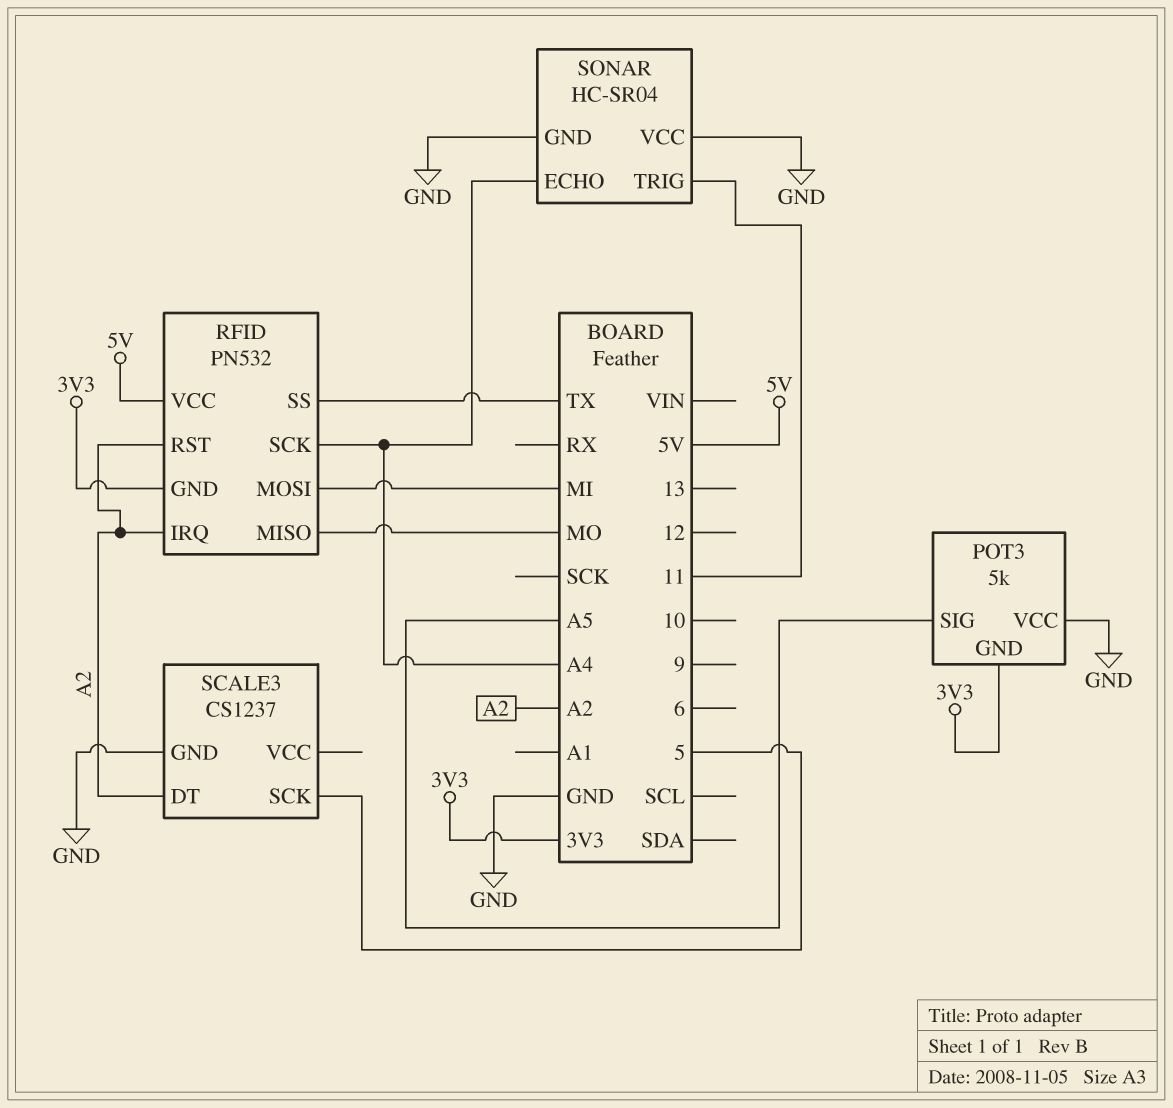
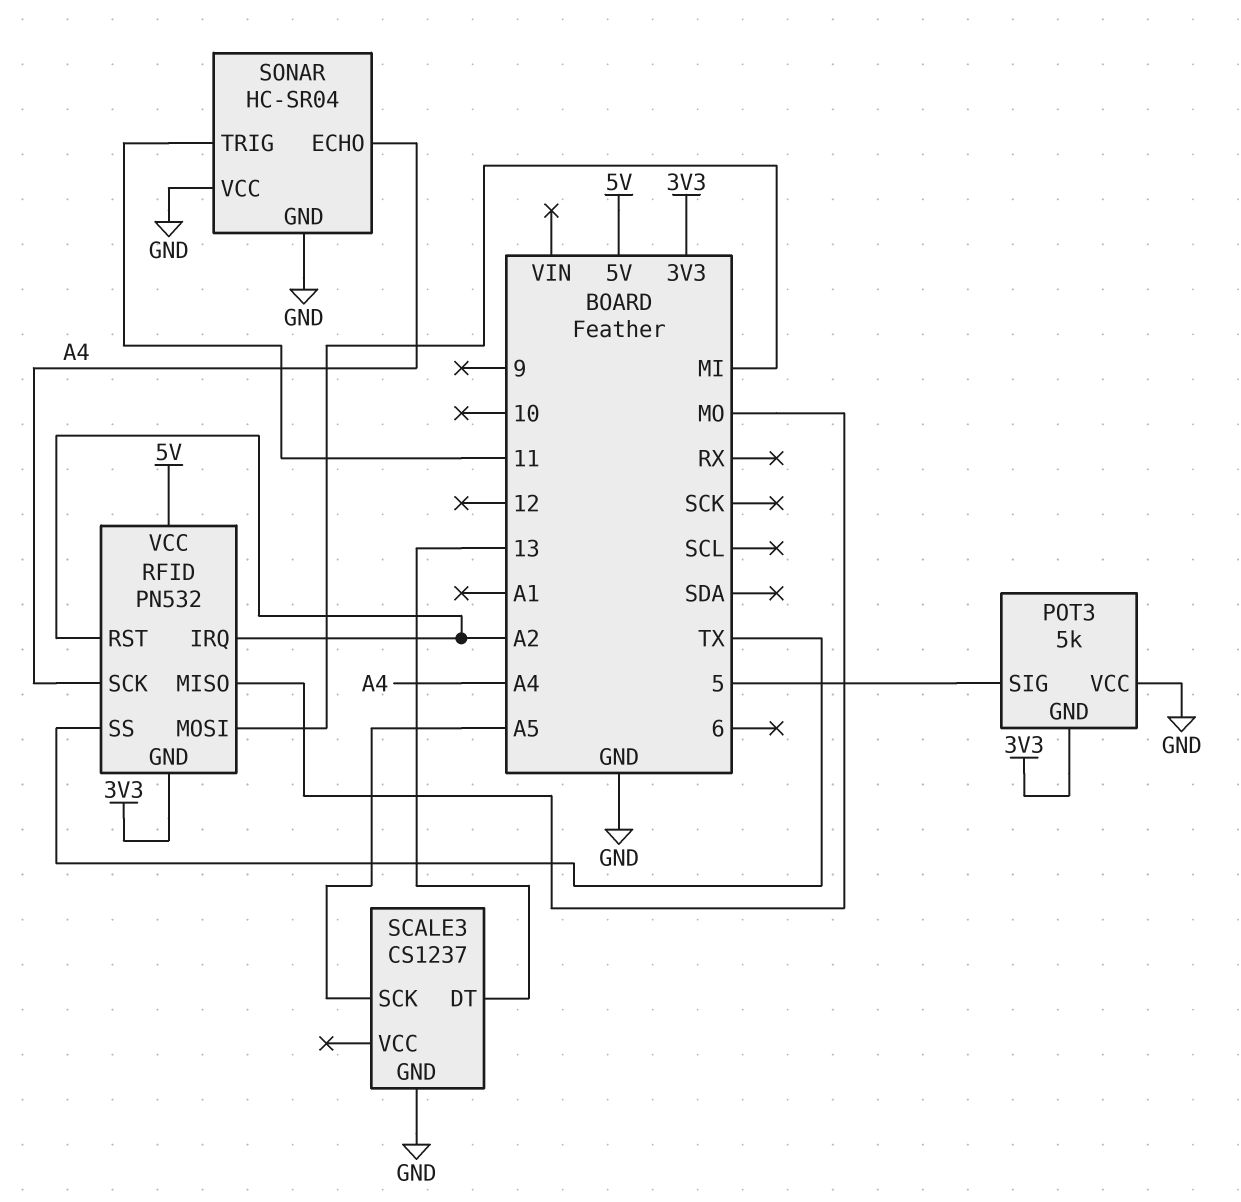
POT3 pin SIG: A5 -> 5
SCALE3 pin DT: A2 -> 13
SCALE3 pin SCK: 5 -> A5

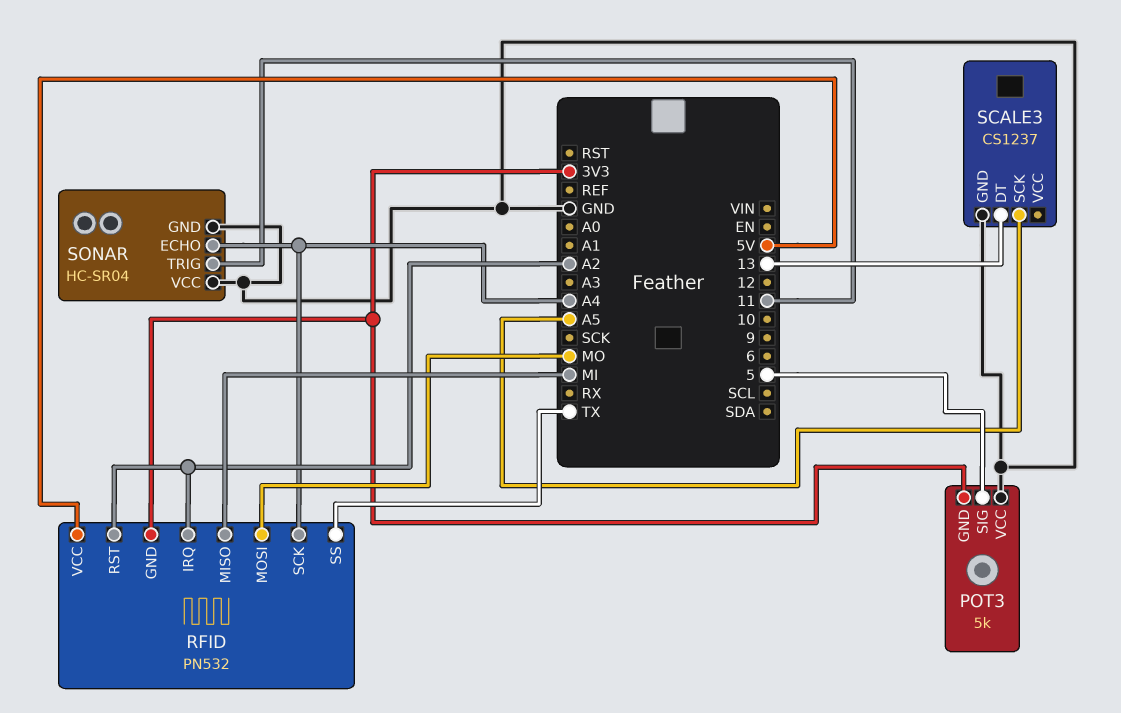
RFID pin MISO: MO -> MI
RFID pin MOSI: MI -> MO

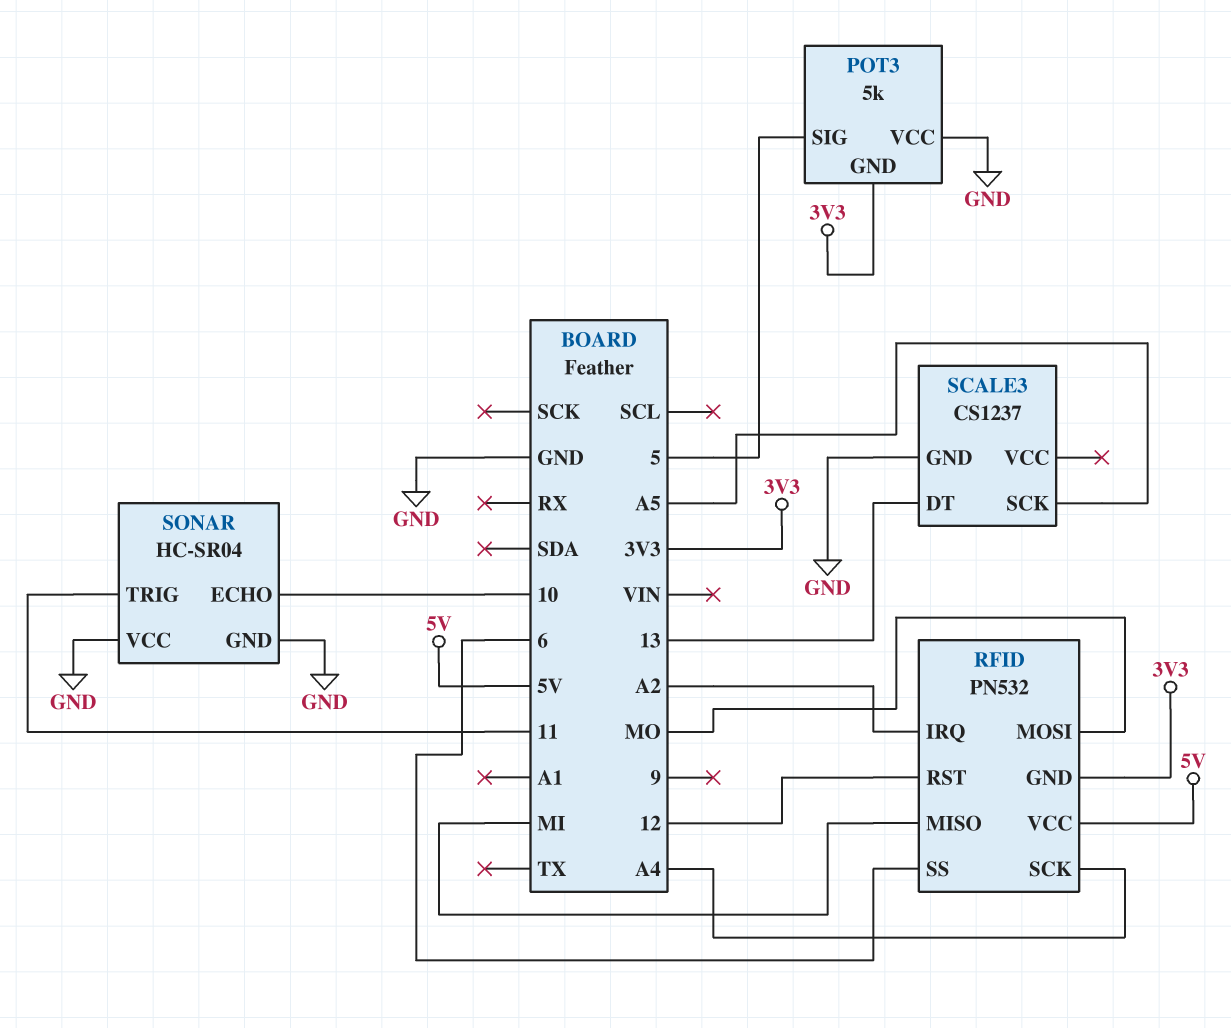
RFID pin RST: A2 -> 12
RFID pin SS: TX -> 6
SONAR pin ECHO: A4 -> 10

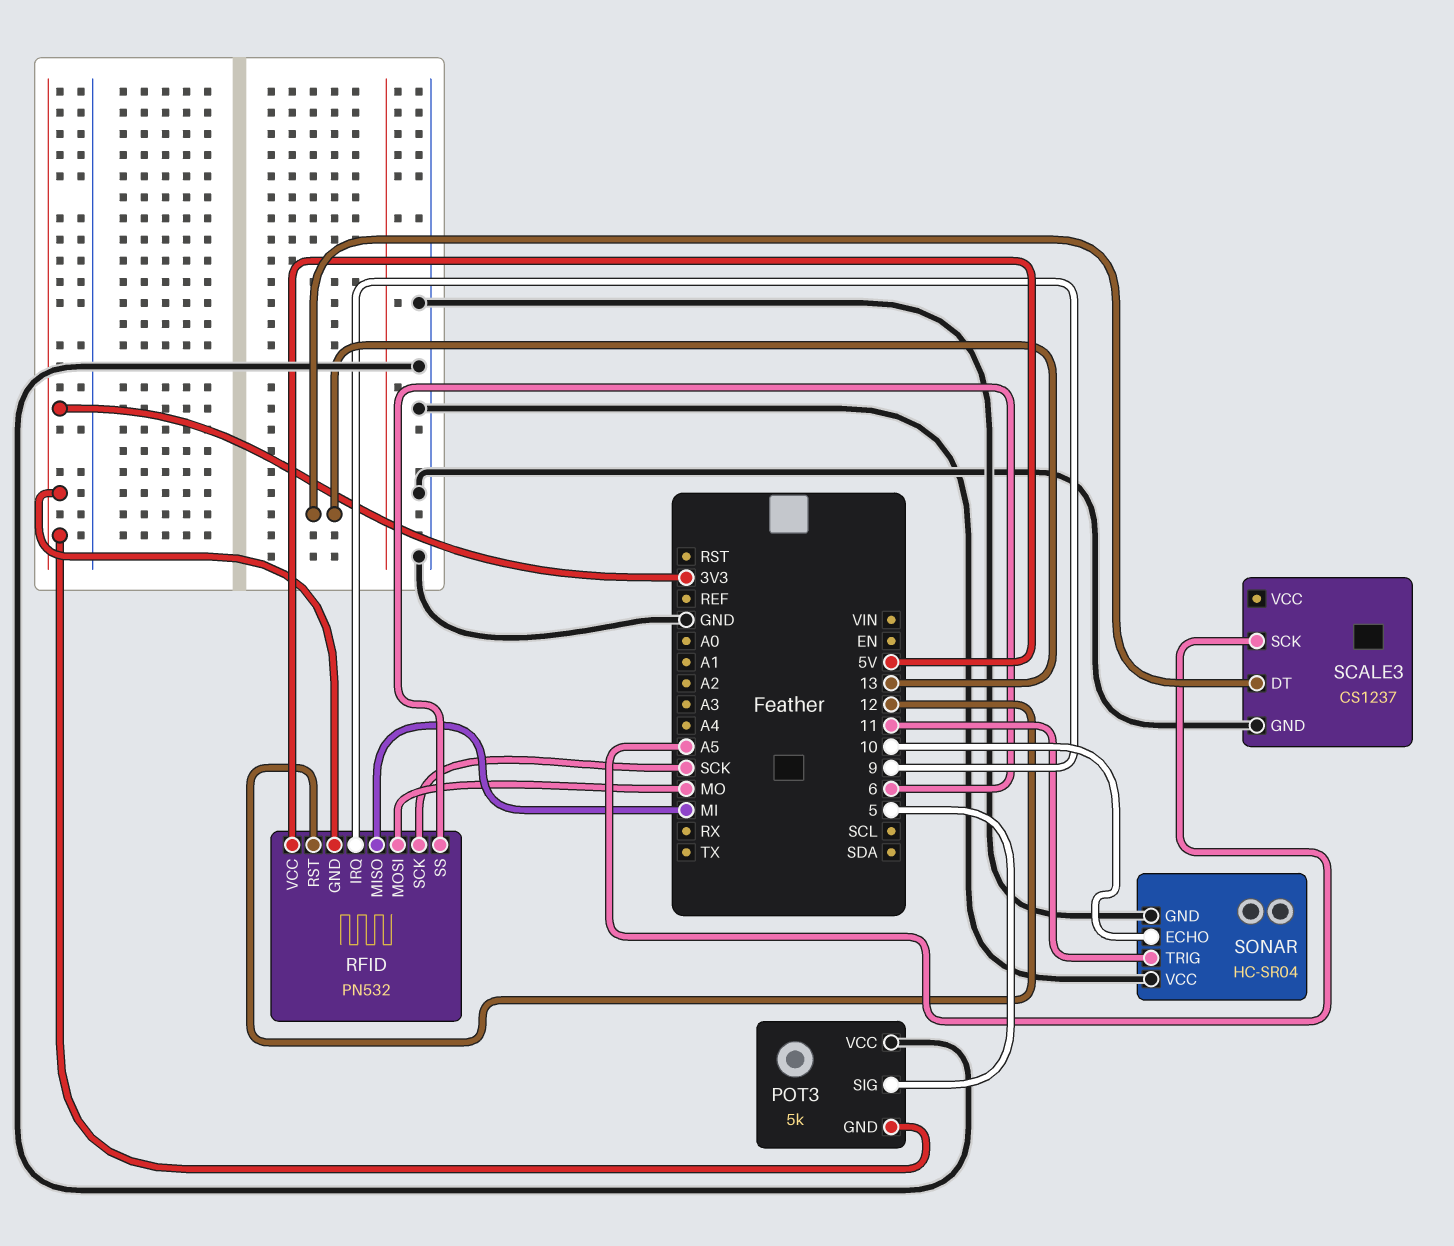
RFID pin IRQ: A2 -> 9
RFID pin SCK: A4 -> SCK

